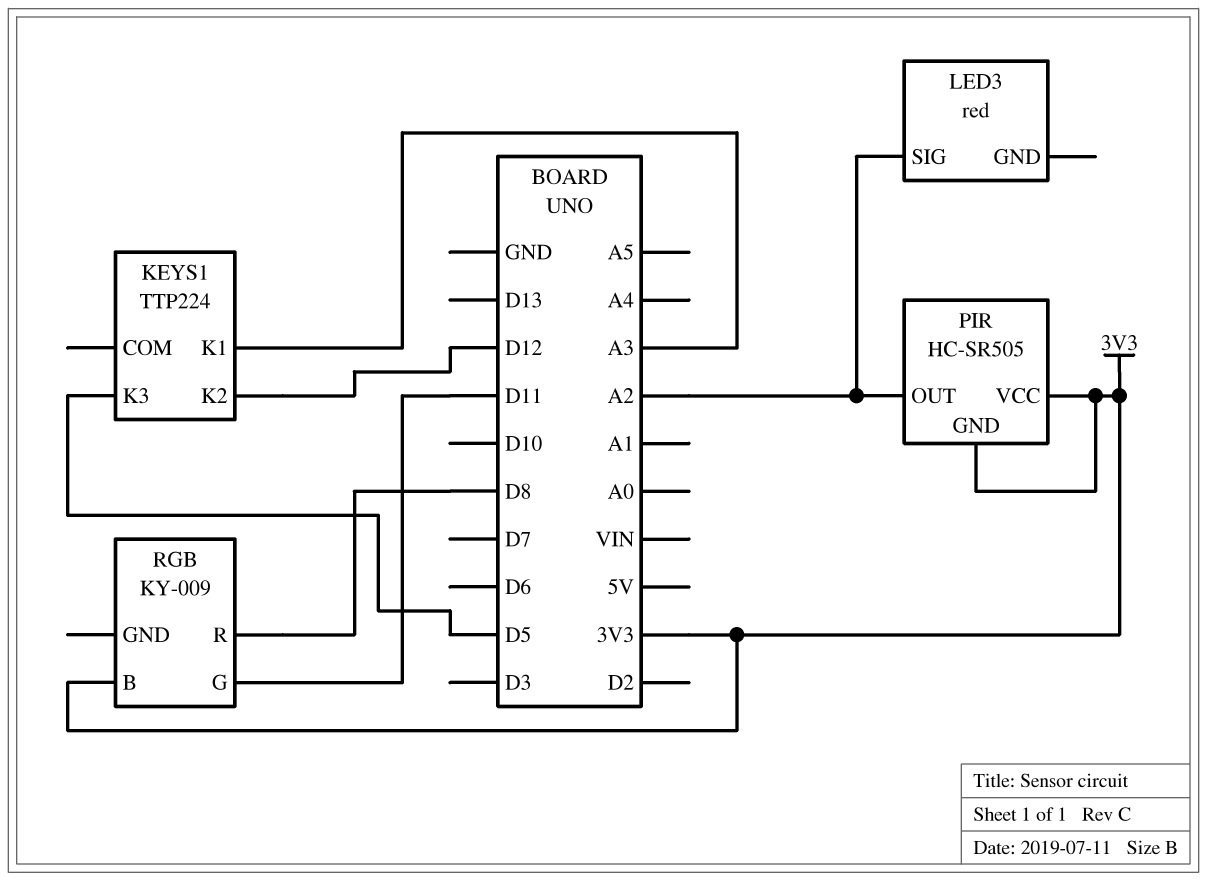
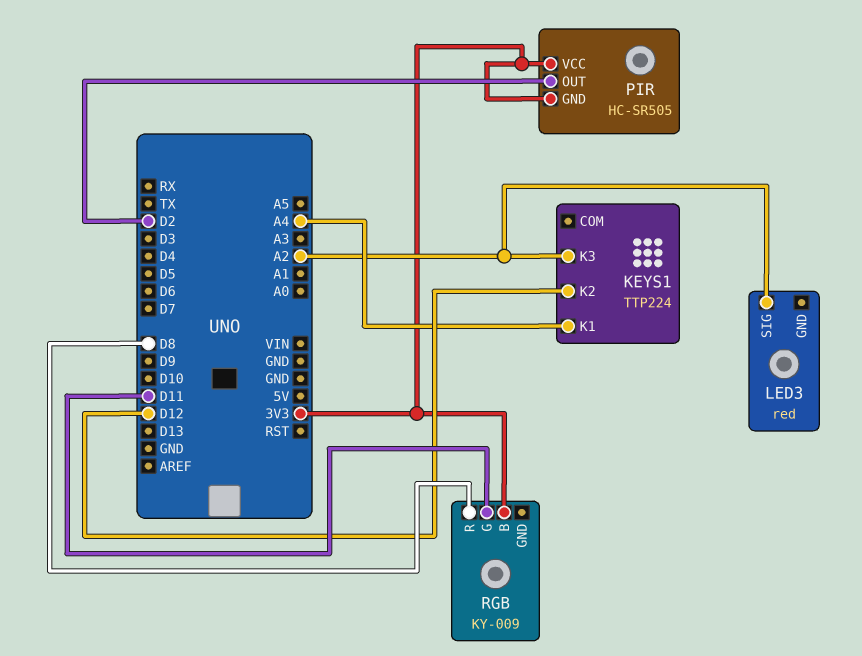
KEYS1 pin K1: A3 -> A4
KEYS1 pin K3: D5 -> A2
PIR pin OUT: A2 -> D2

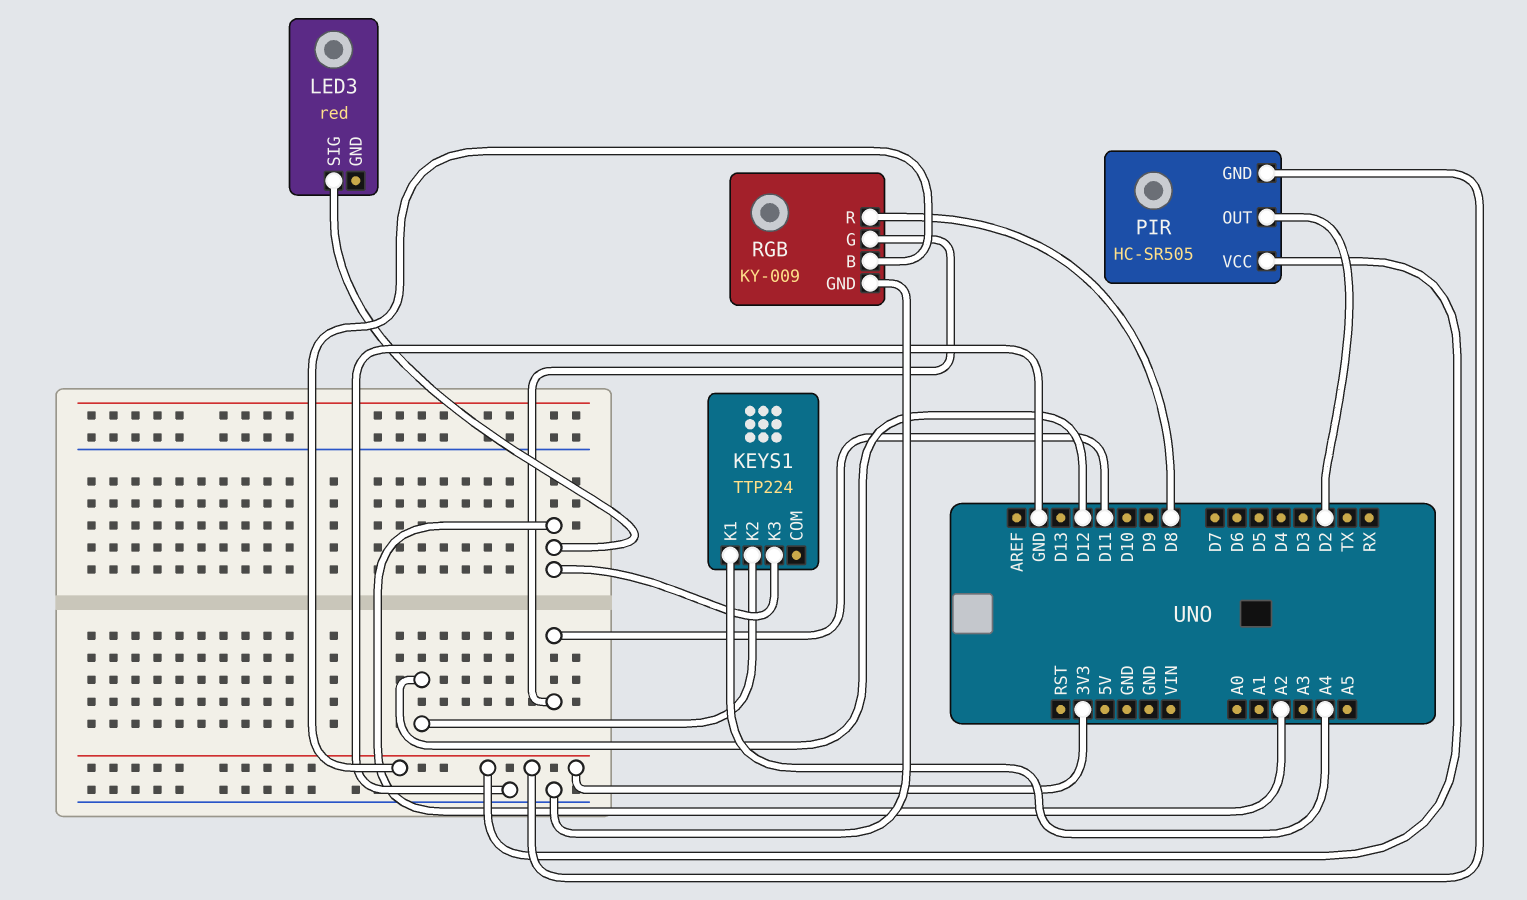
RGB pin GND: none -> GND

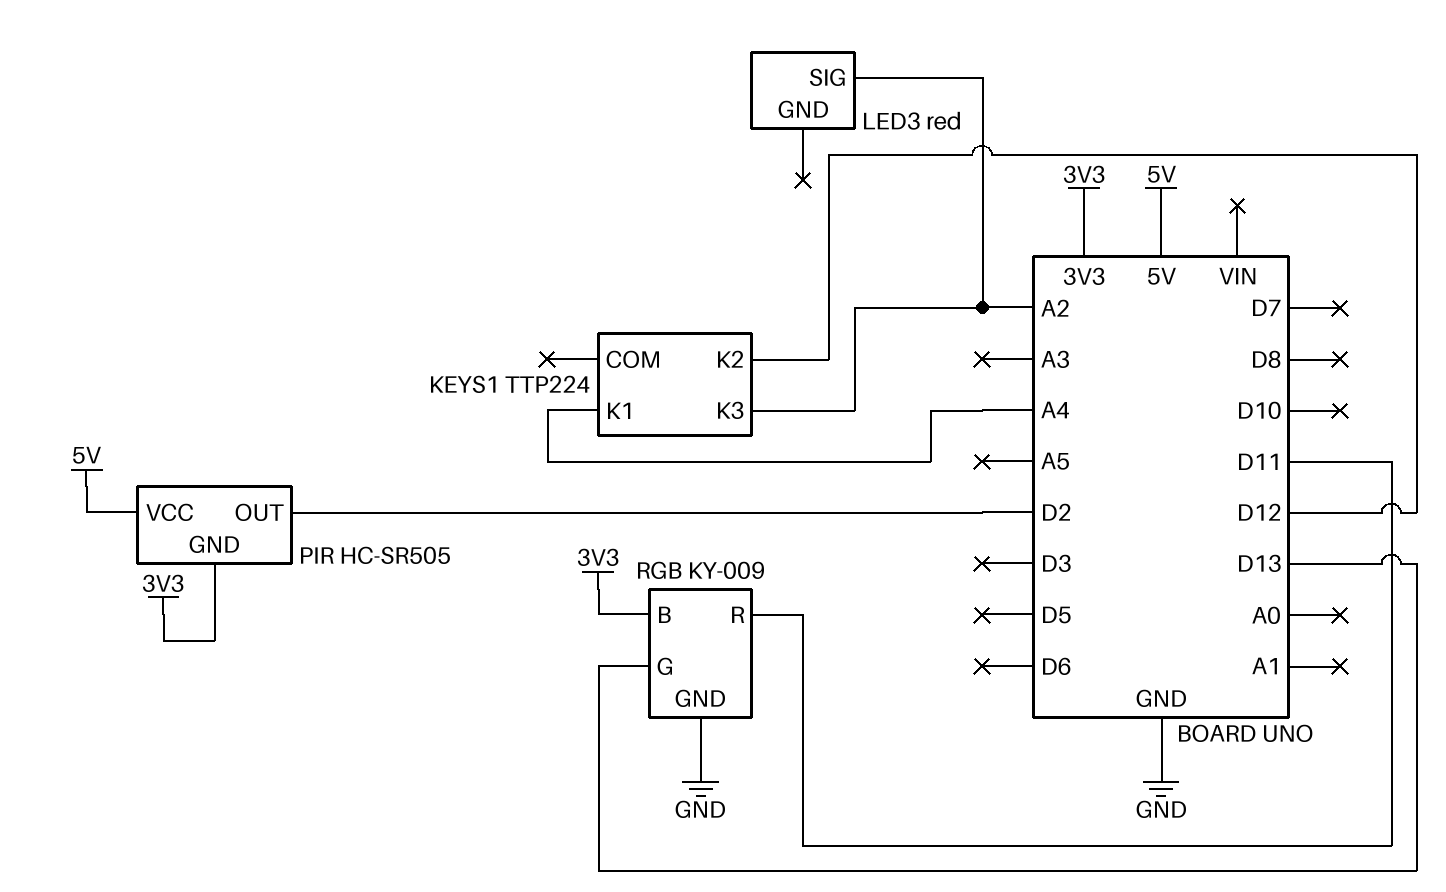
PIR pin VCC: 3V3 -> 5V
RGB pin G: D11 -> D13
RGB pin R: D8 -> D11

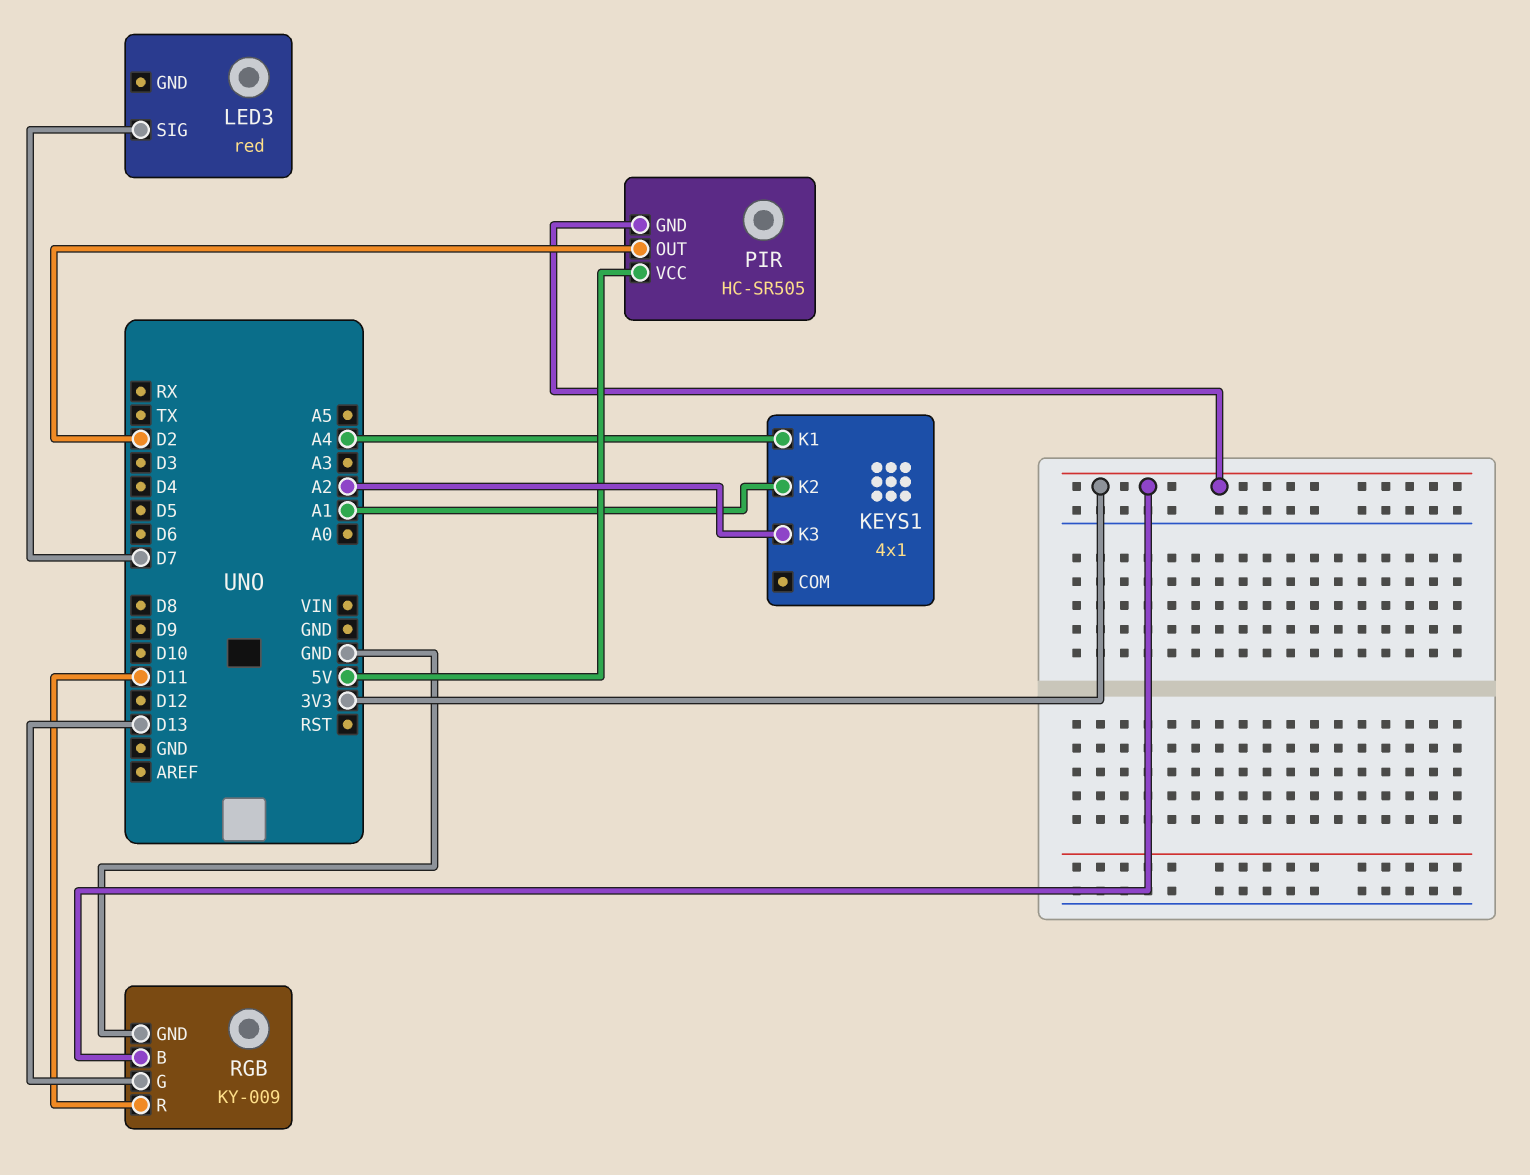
KEYS1: TTP224 -> 4x1
KEYS1 pin K2: D12 -> A1
LED3 pin SIG: A2 -> D7

